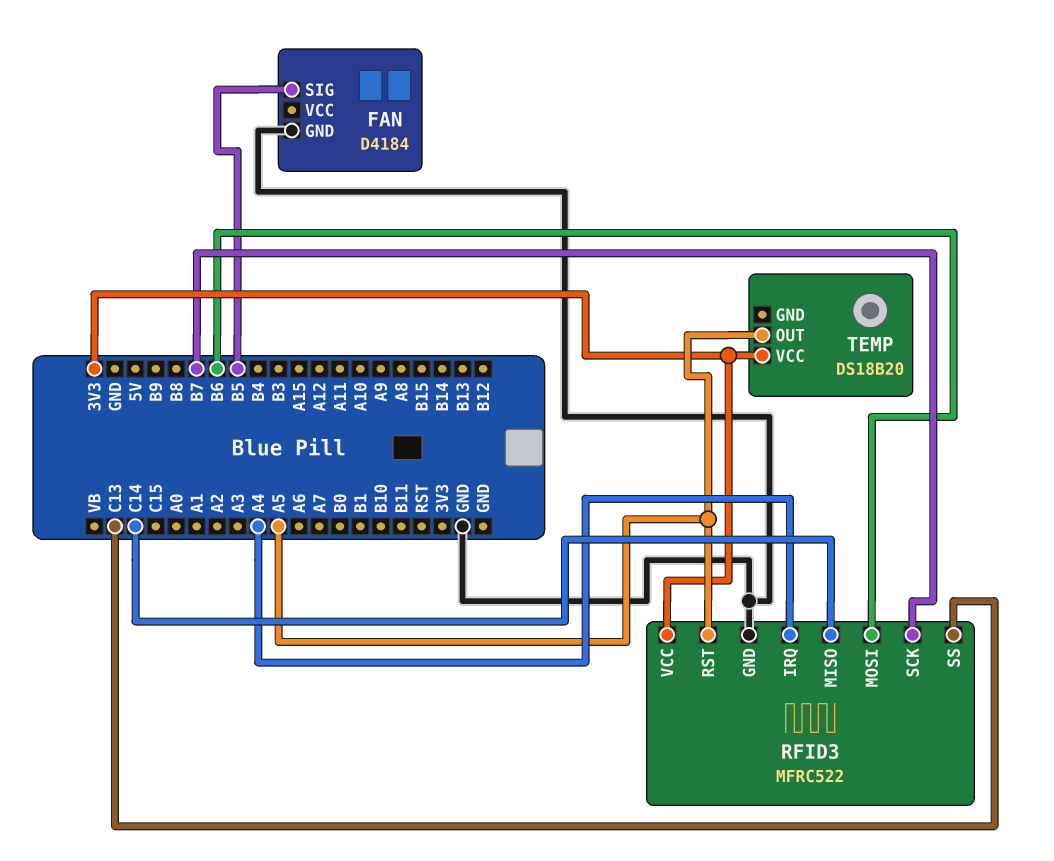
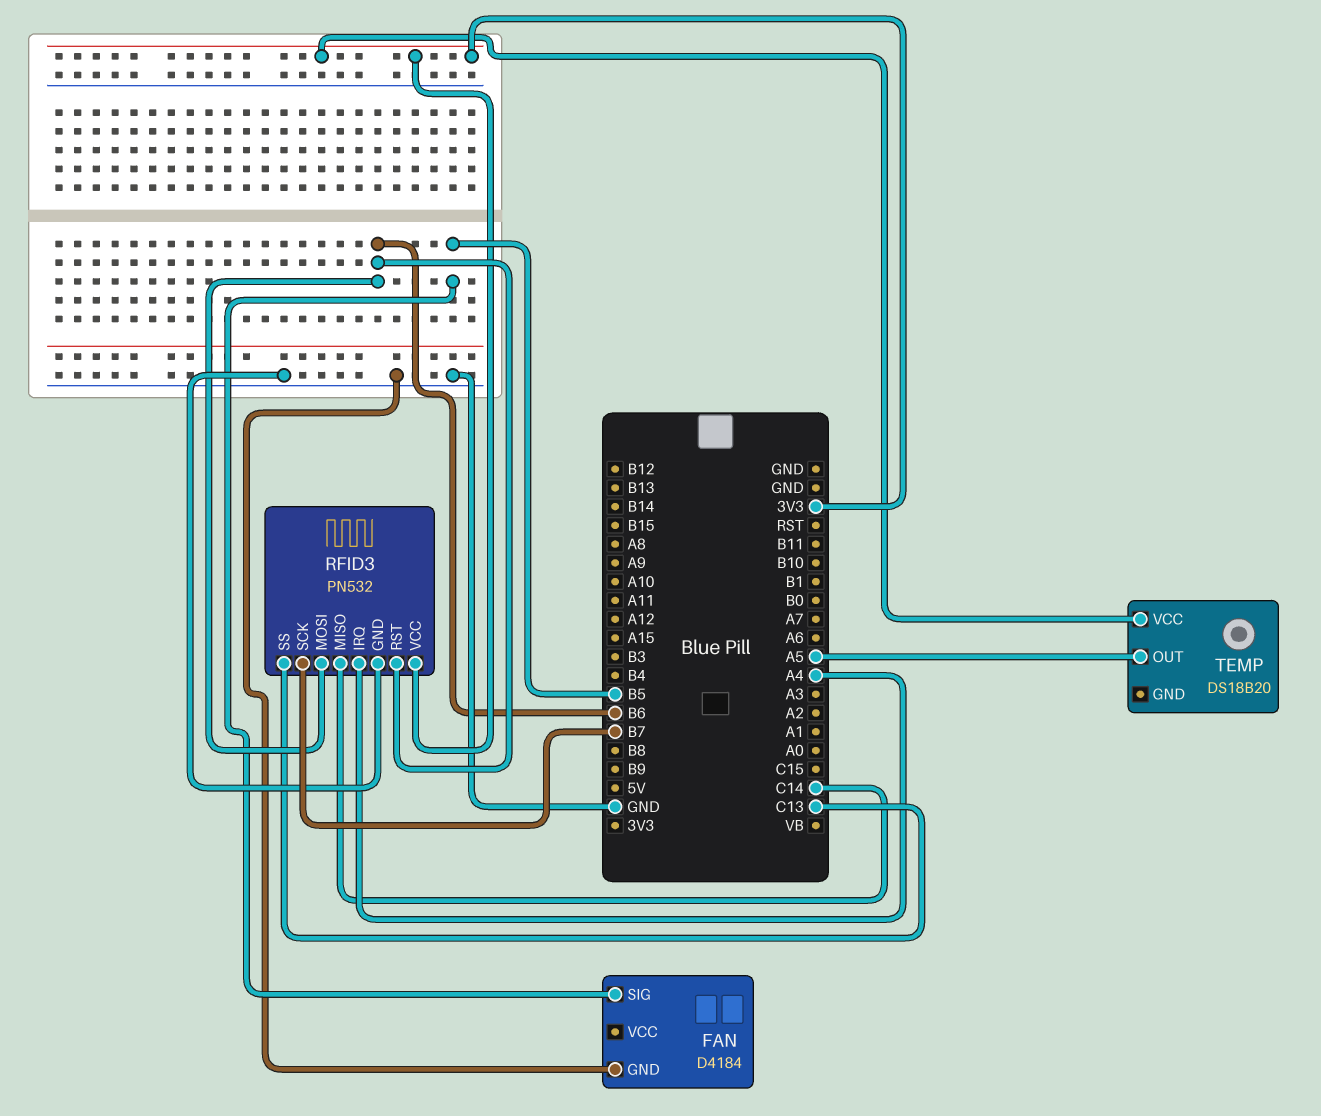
RFID3: MFRC522 -> PN532
RFID3 pin RST: A5 -> B6

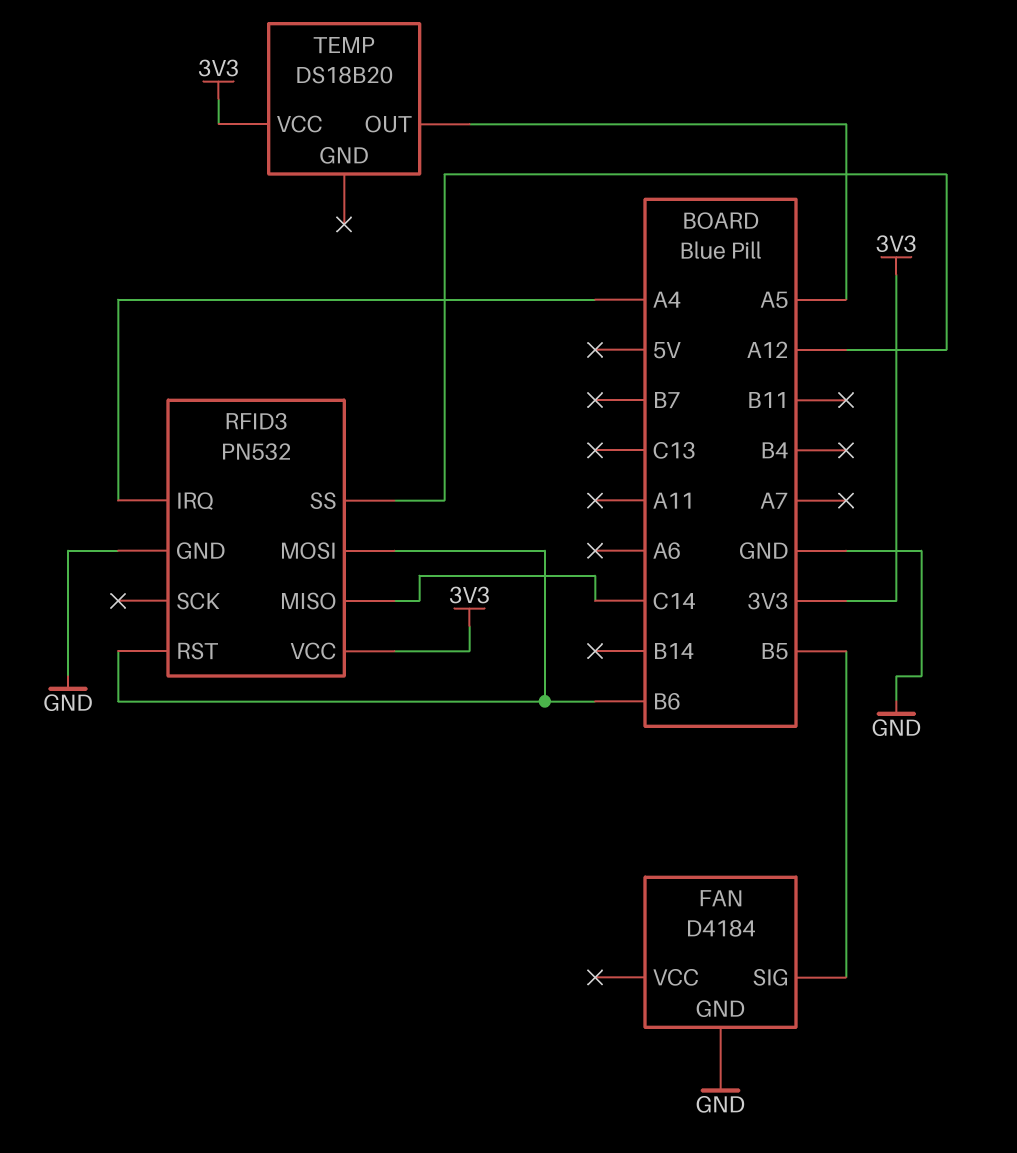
RFID3 pin SCK: B7 -> none
RFID3 pin SS: C13 -> A12

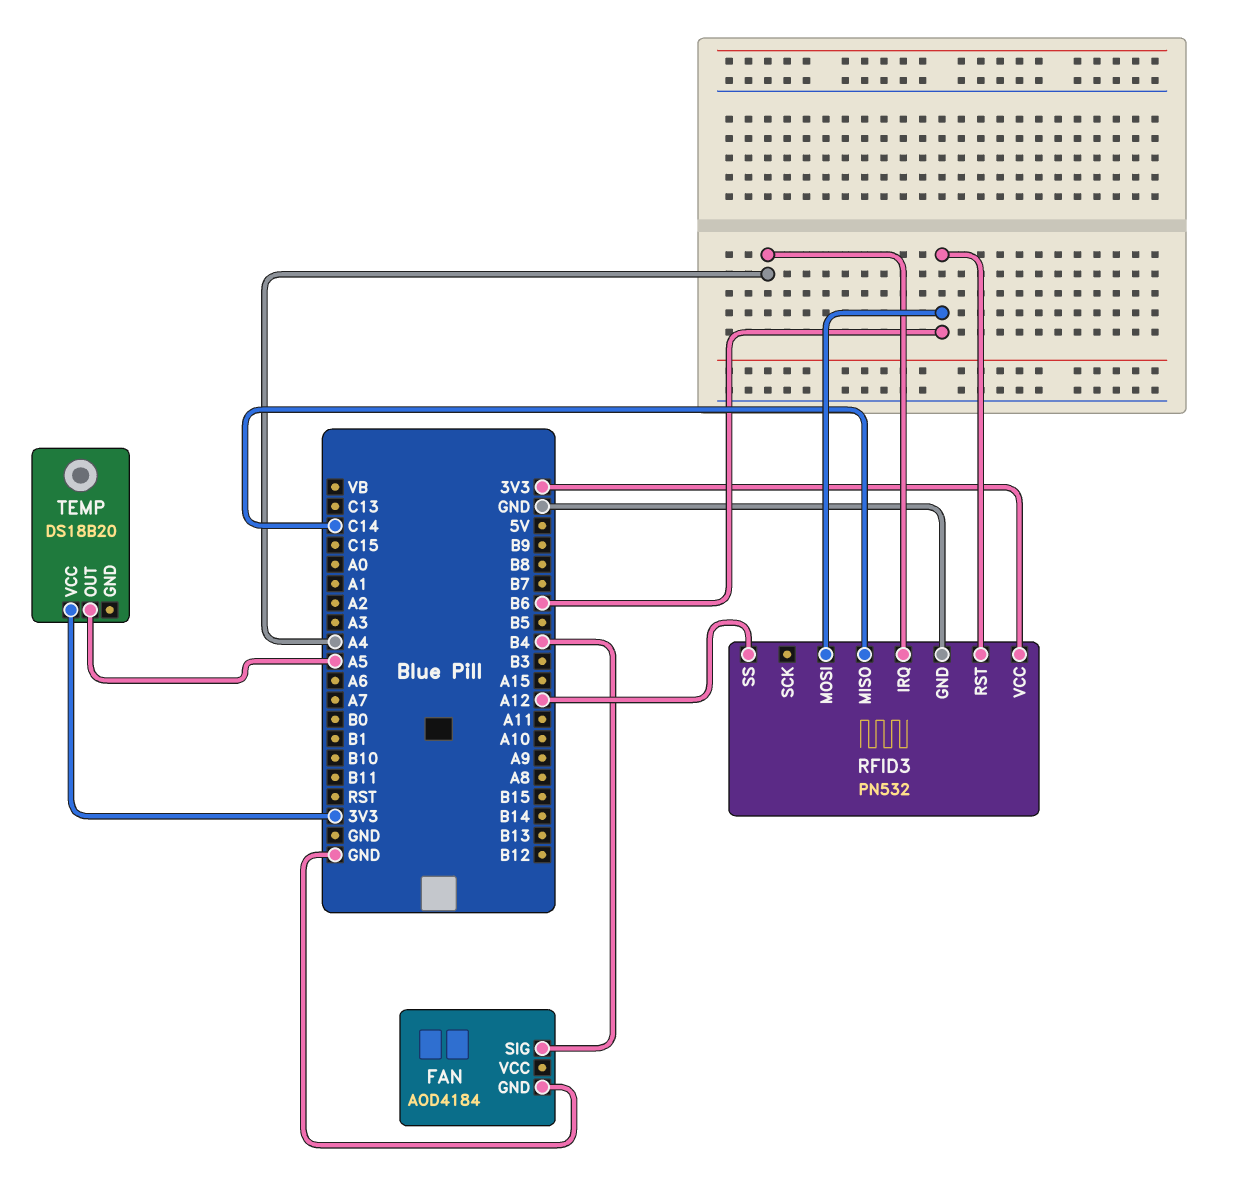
FAN: D4184 -> AOD4184
FAN pin SIG: B5 -> B4

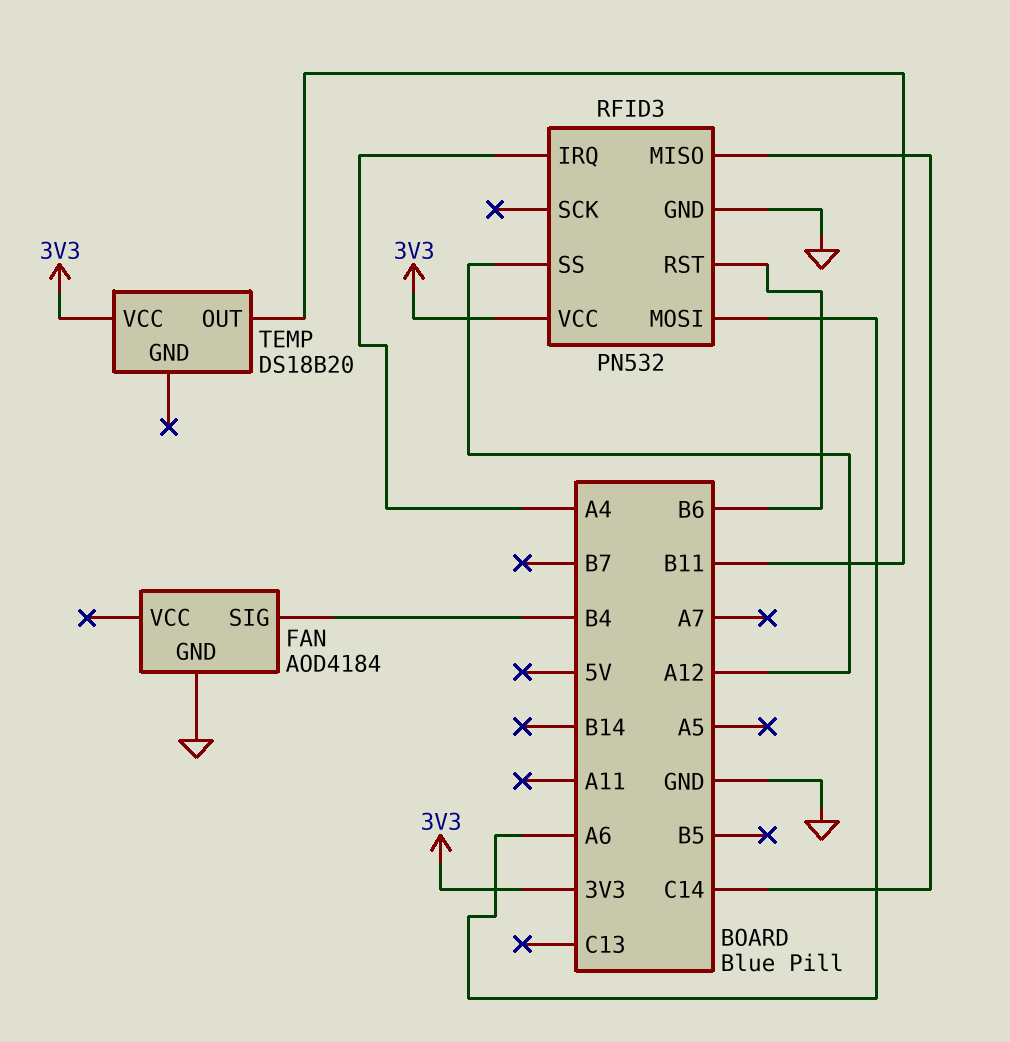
RFID3 pin MOSI: B6 -> A6
TEMP pin OUT: A5 -> B11

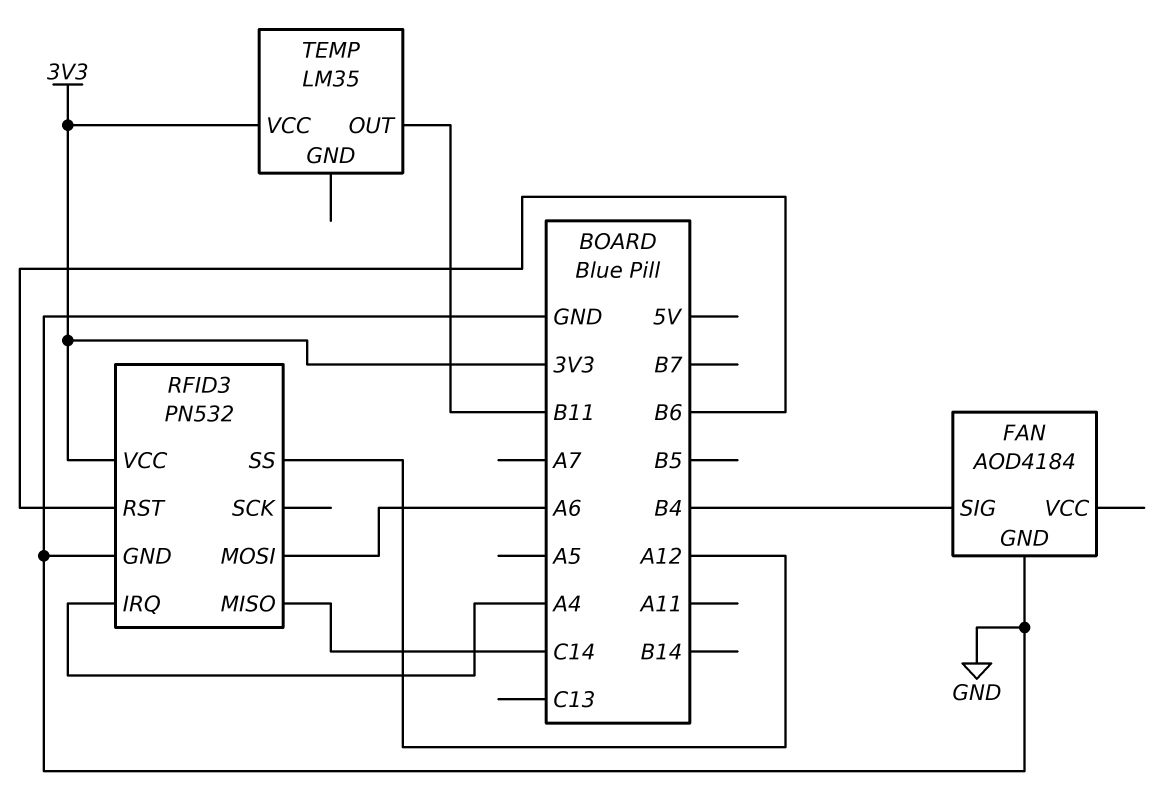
TEMP: DS18B20 -> LM35

